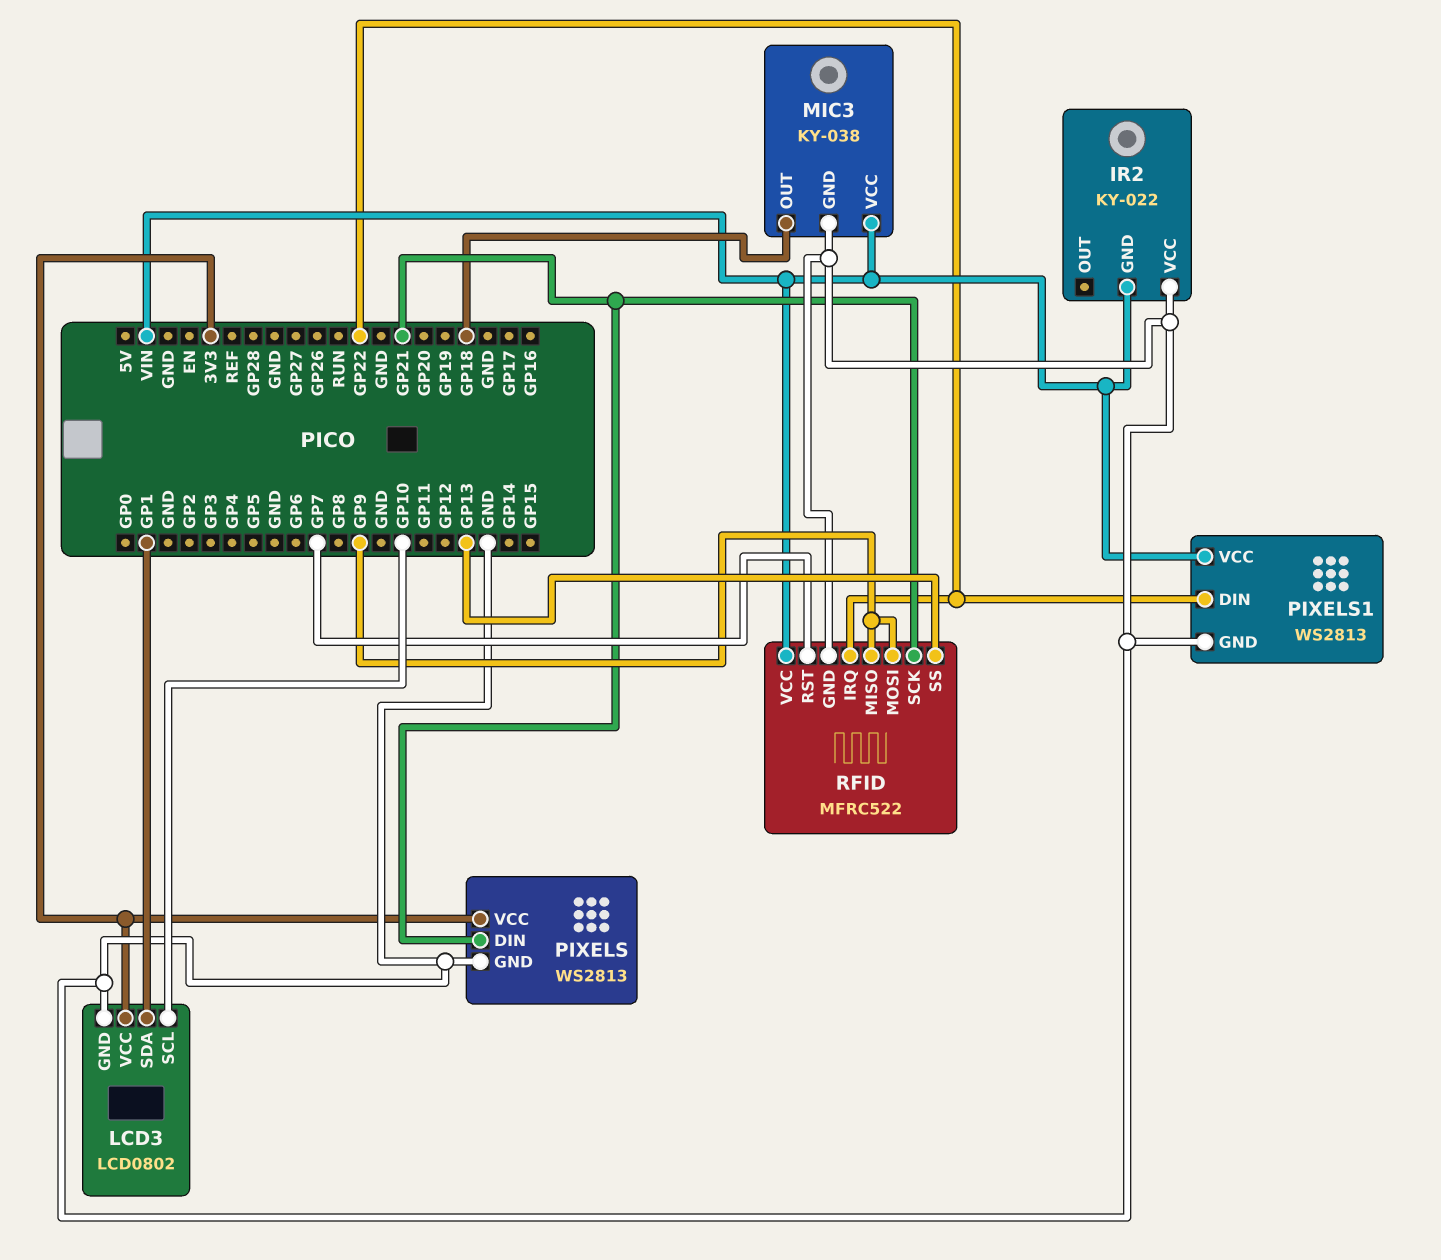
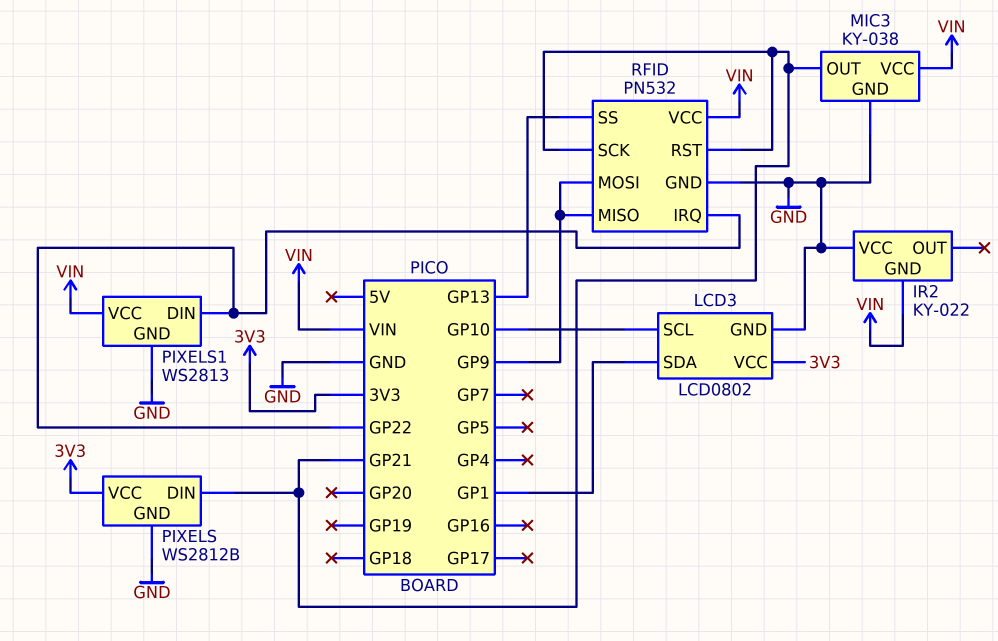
MIC3 pin OUT: GP18 -> GP21
PIXELS: WS2813 -> WS2812B
RFID: MFRC522 -> PN532
RFID pin RST: GP7 -> GP21

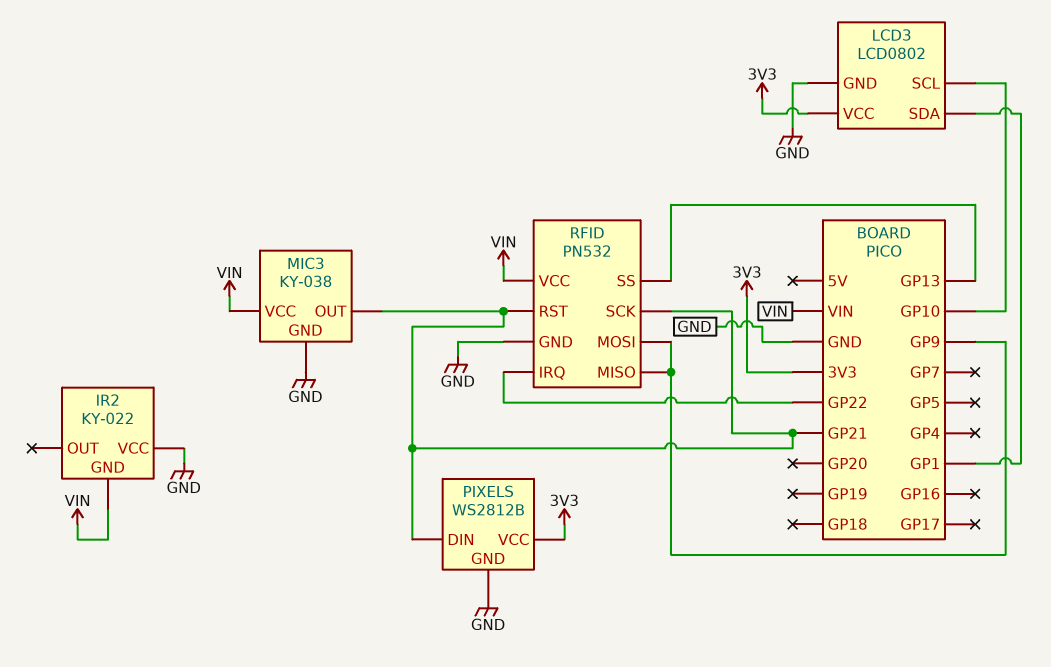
PIXELS1: WS2813 -> none
PIXELS1 pin DIN: GP22 -> none
PIXELS1 pin GND: GND -> none
PIXELS1 pin VCC: VIN -> none

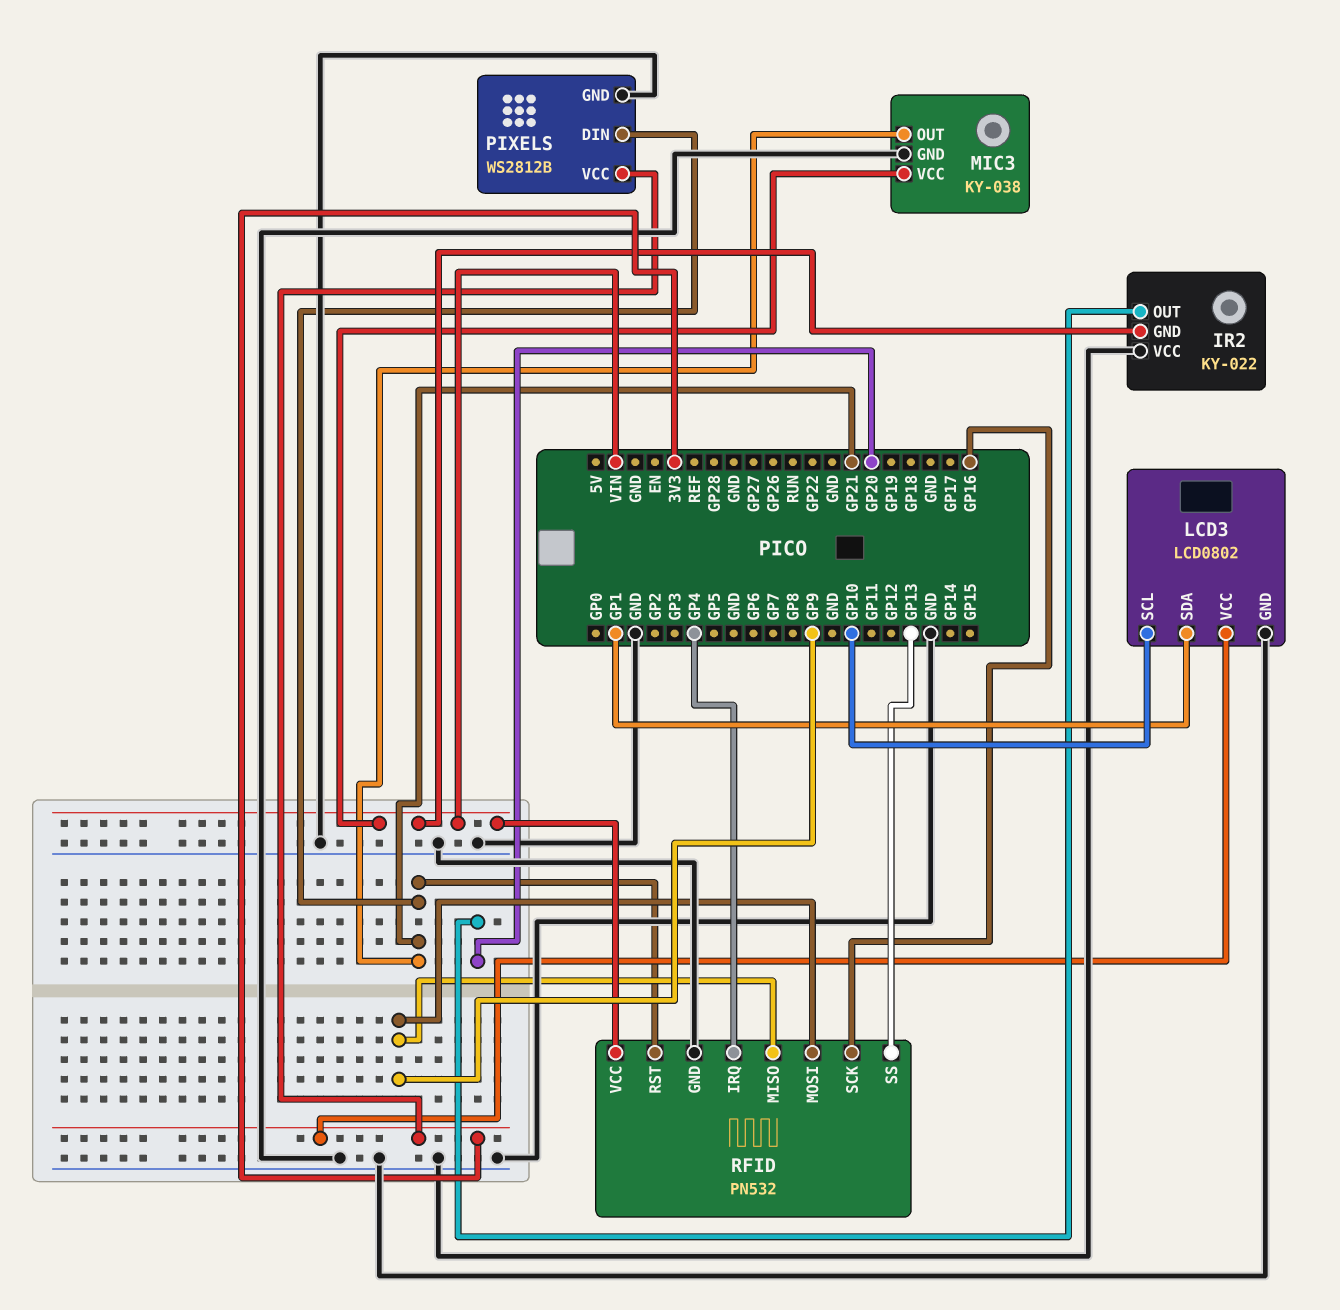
IR2 pin OUT: none -> GP20
RFID pin IRQ: GP22 -> GP4
RFID pin SCK: GP21 -> GP16

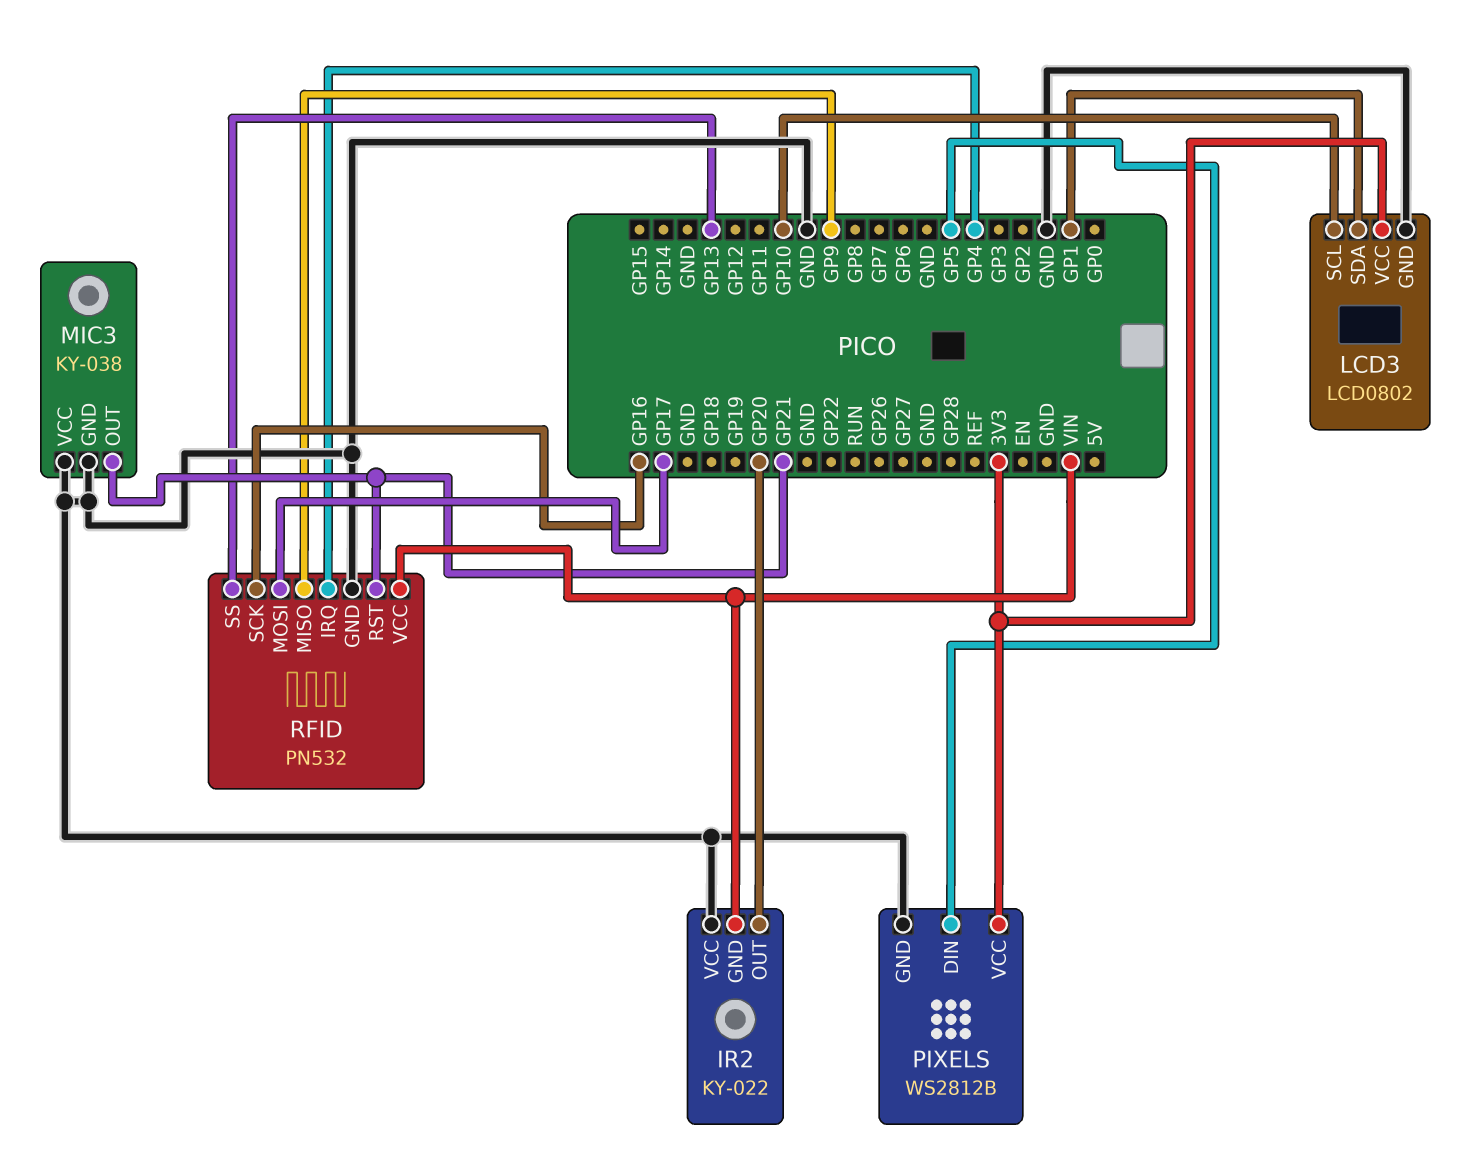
MIC3 pin VCC: VIN -> GND
PIXELS pin DIN: GP21 -> GP5
RFID pin MOSI: GP9 -> GP17

